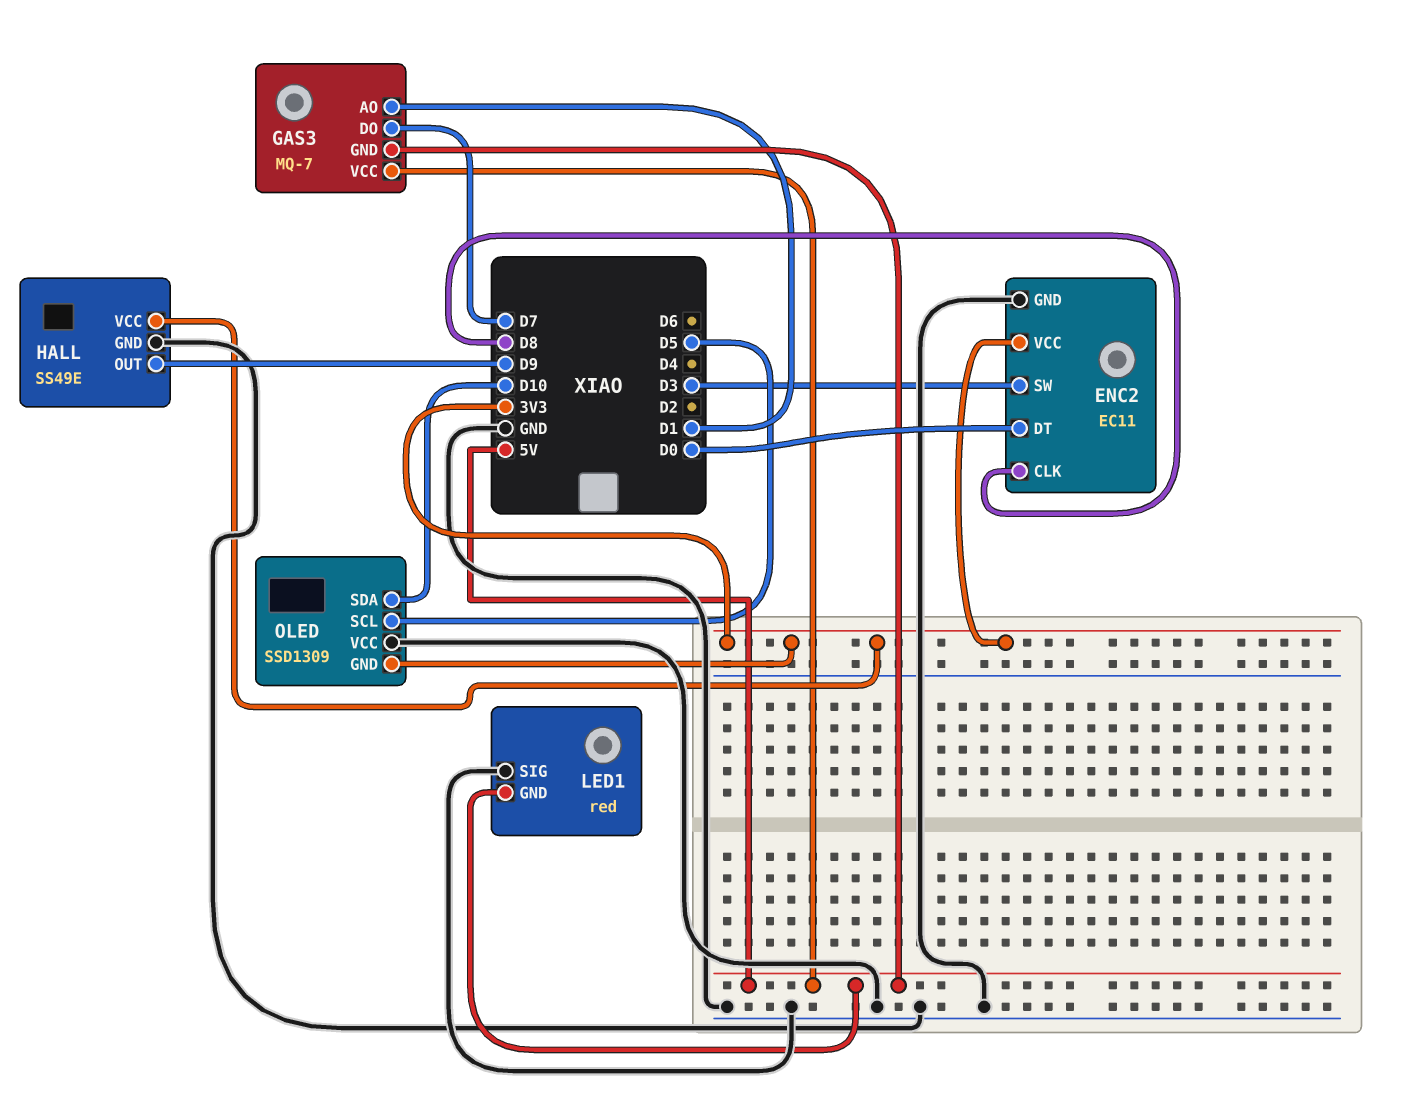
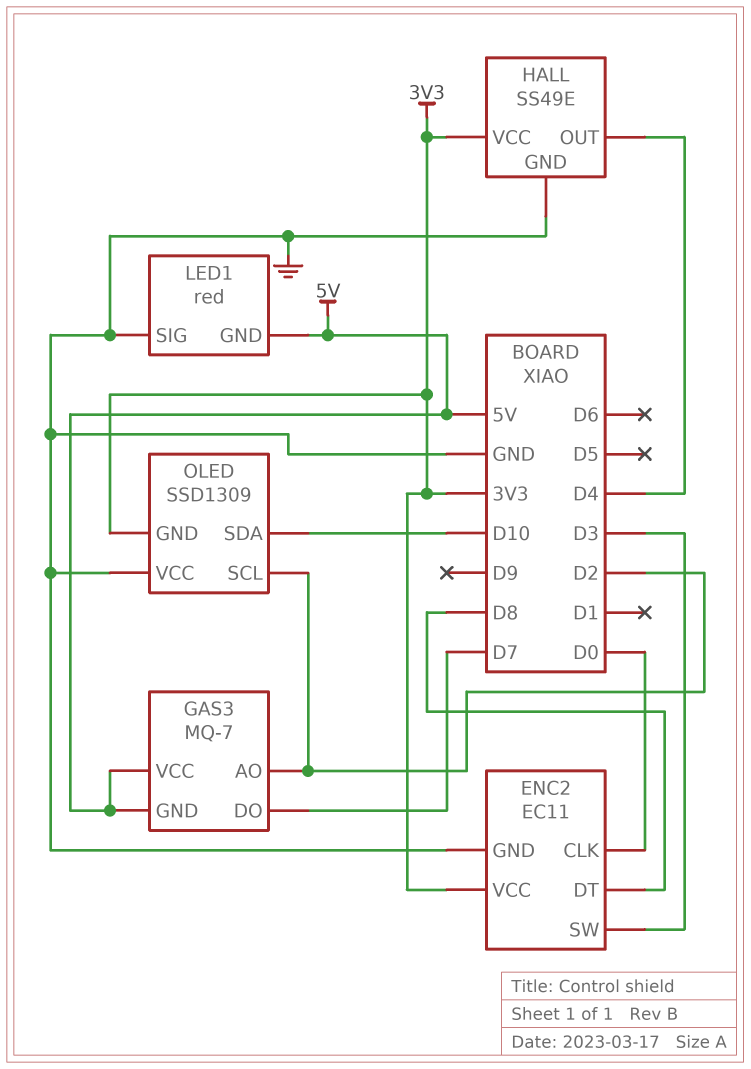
ENC2 pin CLK: D8 -> D0
ENC2 pin DT: D0 -> D8
GAS3 pin AO: D1 -> D2
HALL pin OUT: D9 -> D4
OLED pin SCL: D5 -> D2

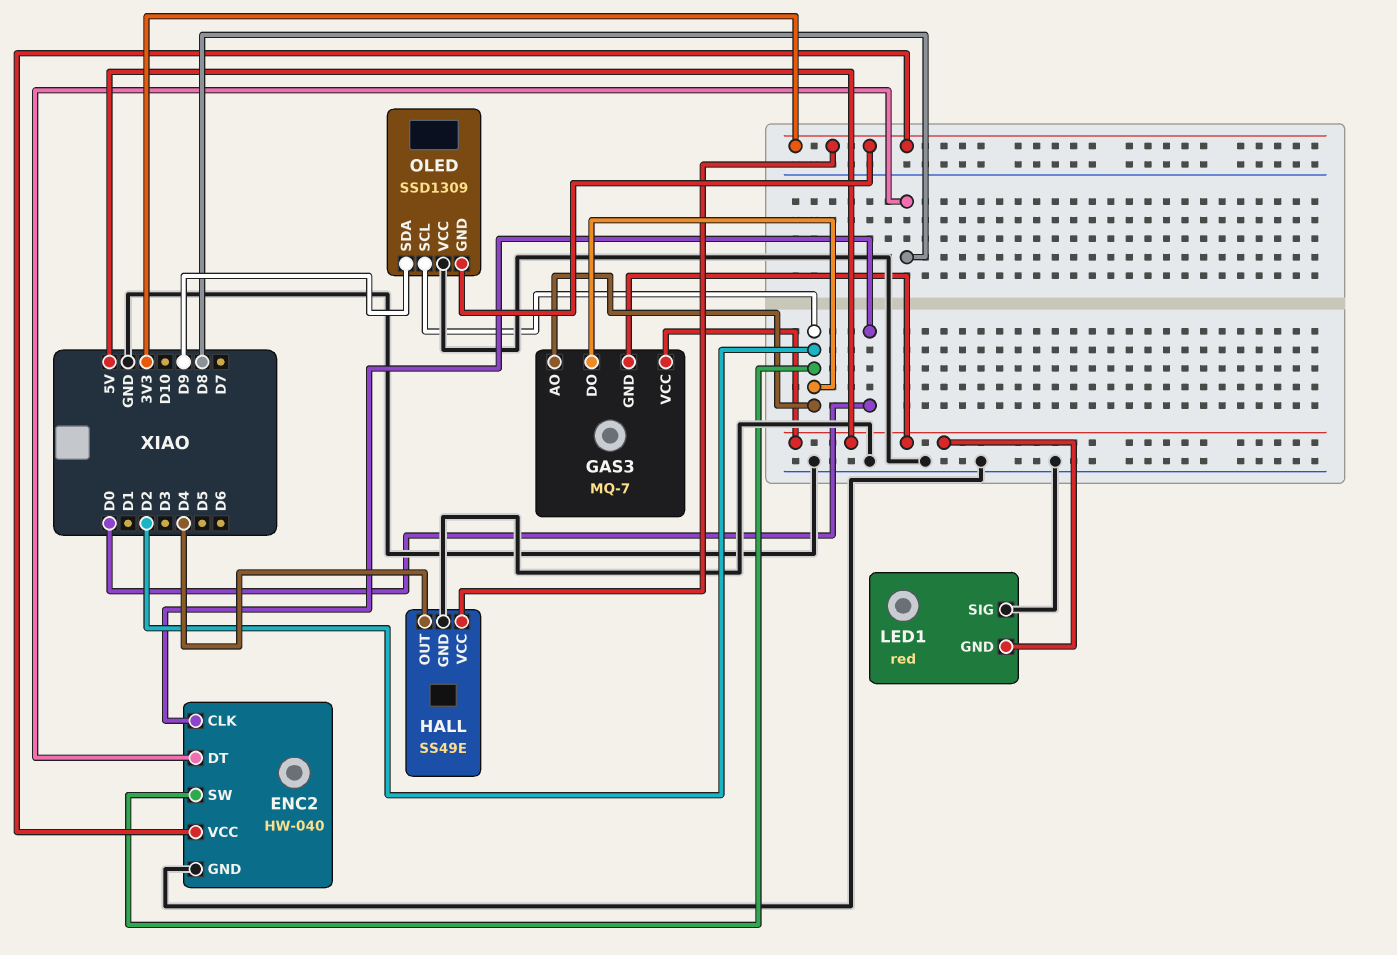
ENC2: EC11 -> HW-040
ENC2 pin SW: D3 -> D2
GAS3 pin DO: D7 -> D2
OLED pin SDA: D10 -> D9

